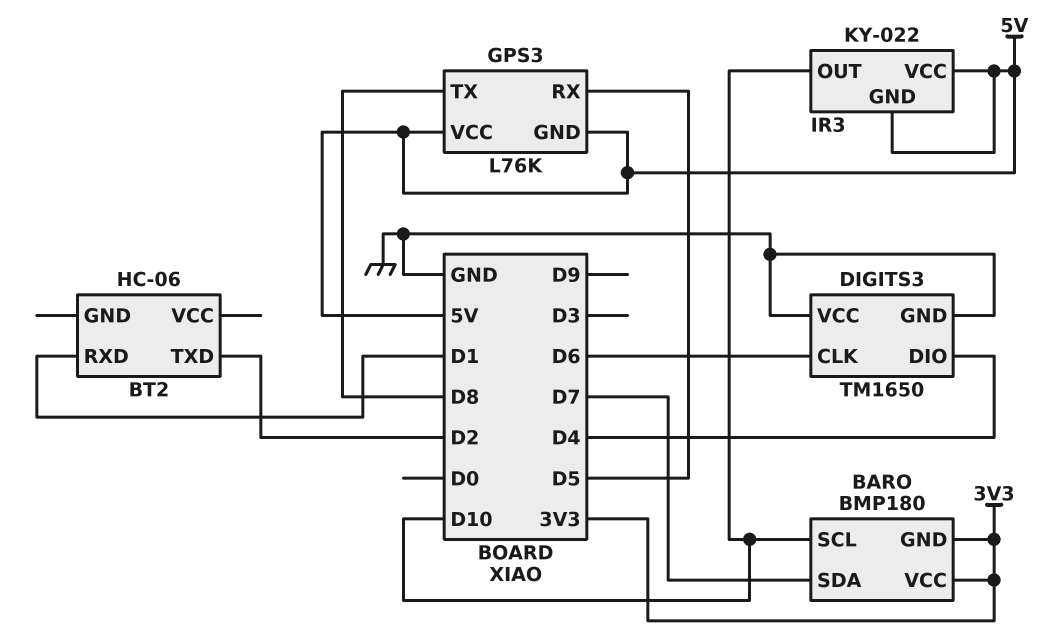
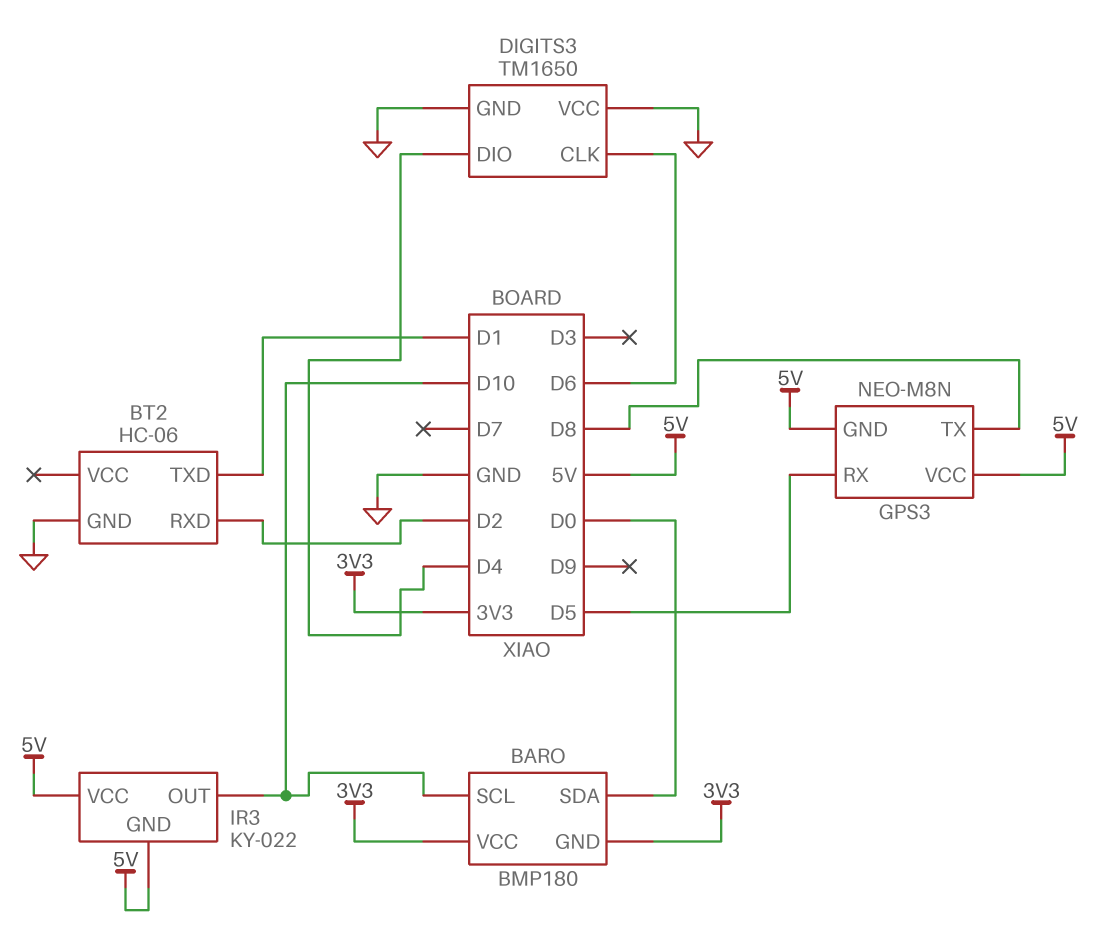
BARO pin SDA: D7 -> D0
BT2 pin GND: none -> GND
BT2 pin RXD: D1 -> D2
BT2 pin TXD: D2 -> D1
GPS3: L76K -> NEO-M8N

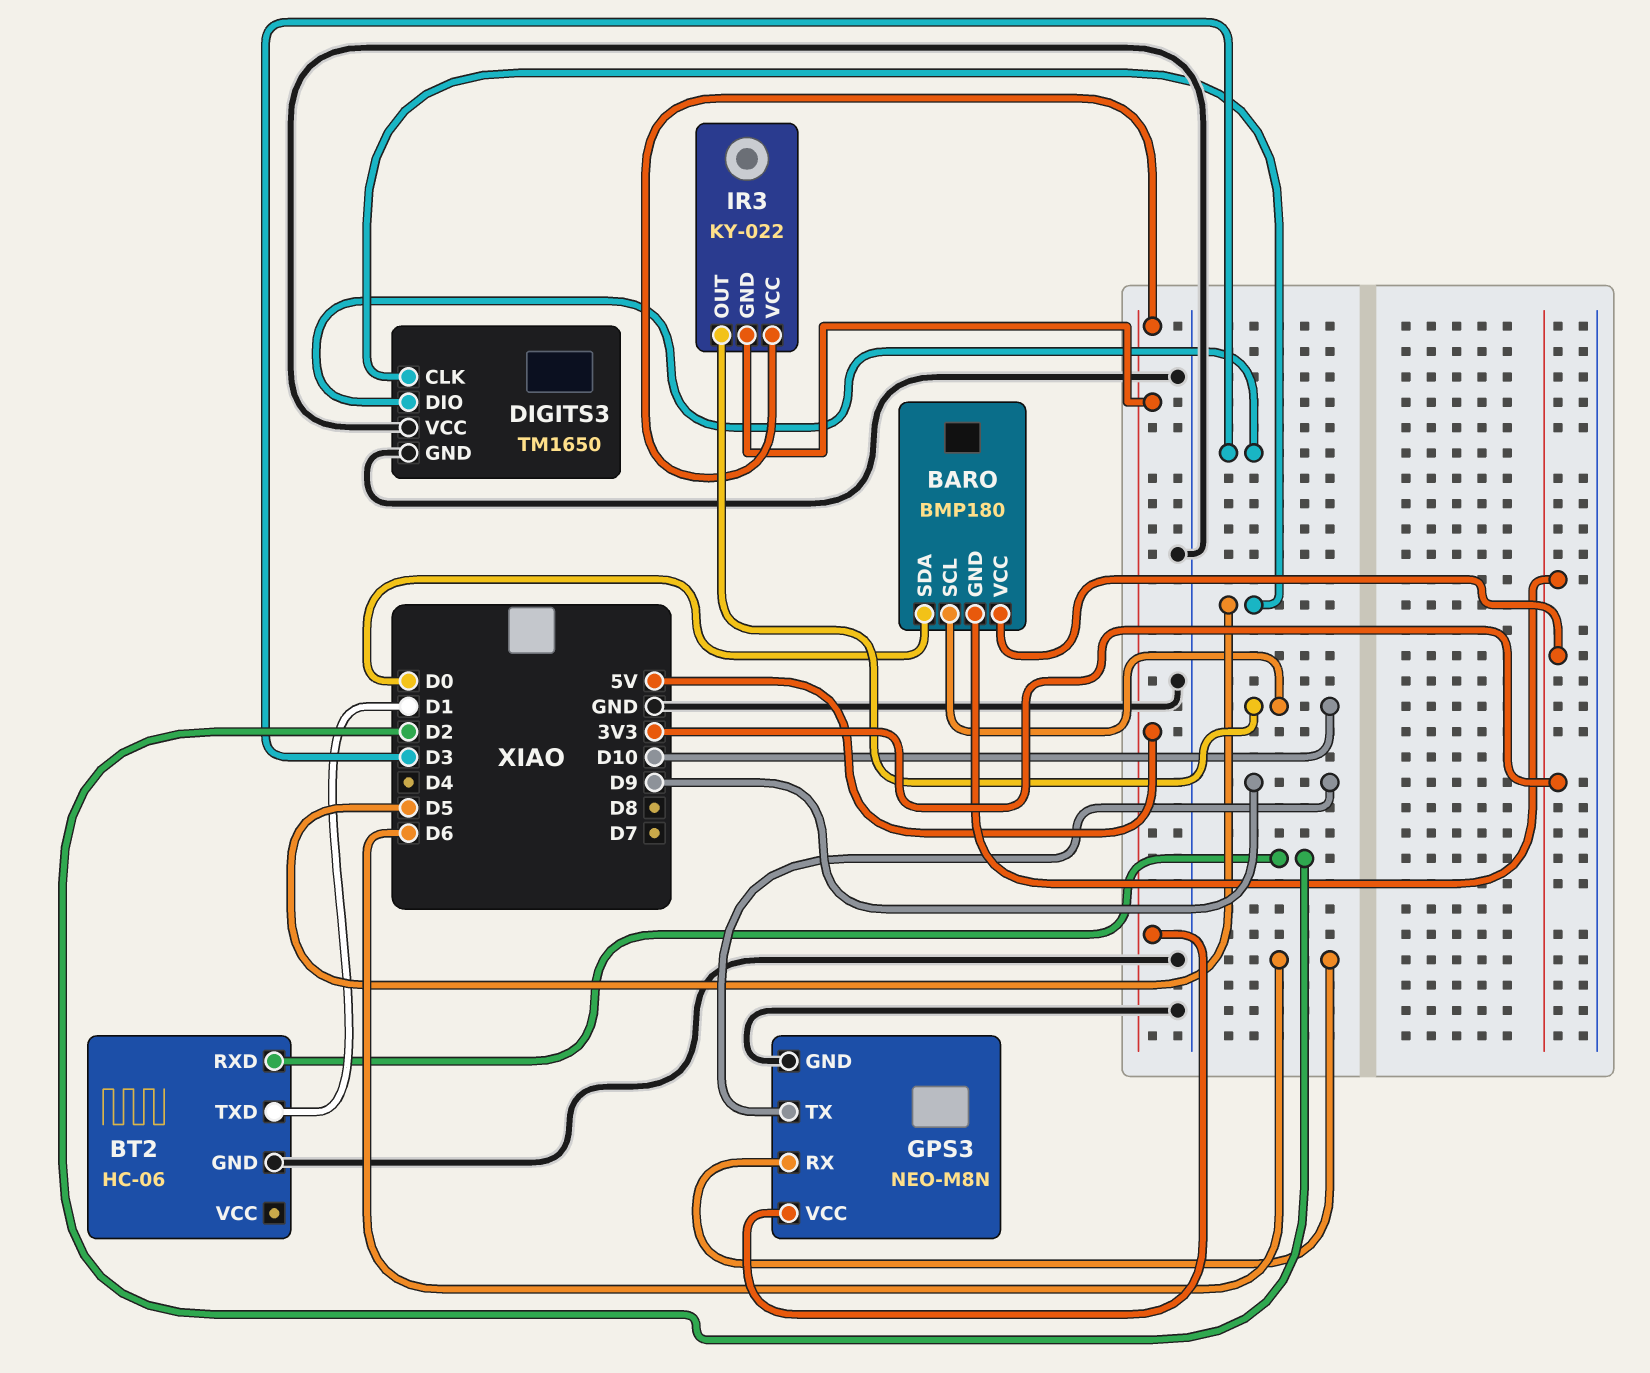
DIGITS3 pin CLK: D6 -> D5
DIGITS3 pin DIO: D4 -> D3
GPS3 pin GND: 5V -> GND
GPS3 pin RX: D5 -> D6
GPS3 pin TX: D8 -> D9

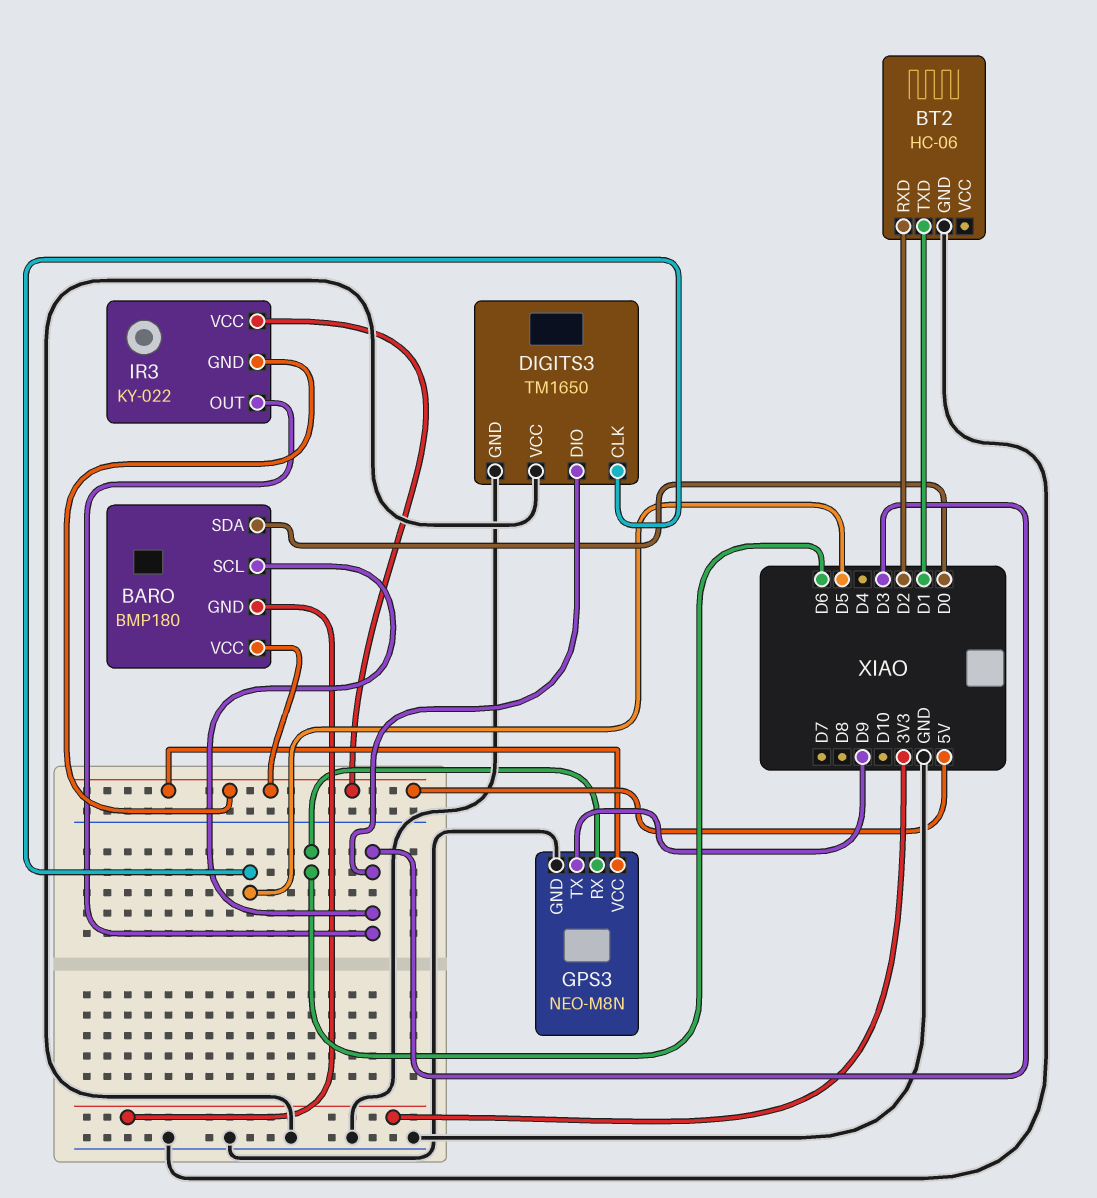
BARO pin SCL: D10 -> D3
BARO pin VCC: 3V3 -> 5V
IR3 pin OUT: D10 -> D3

